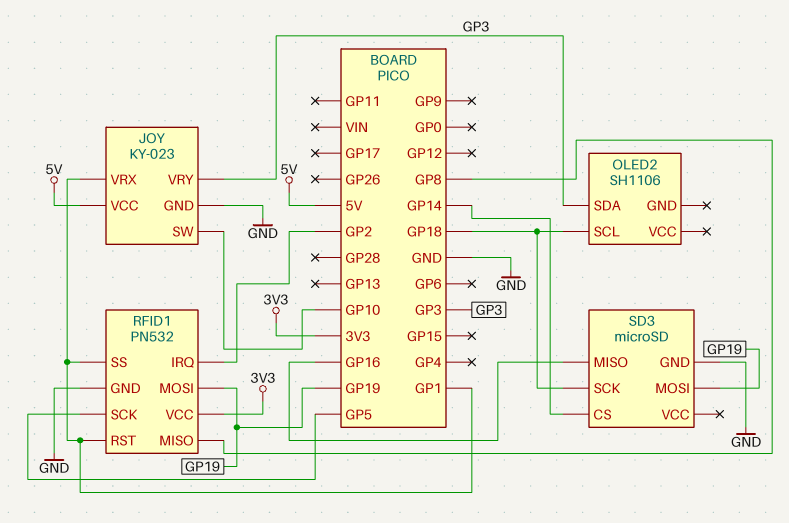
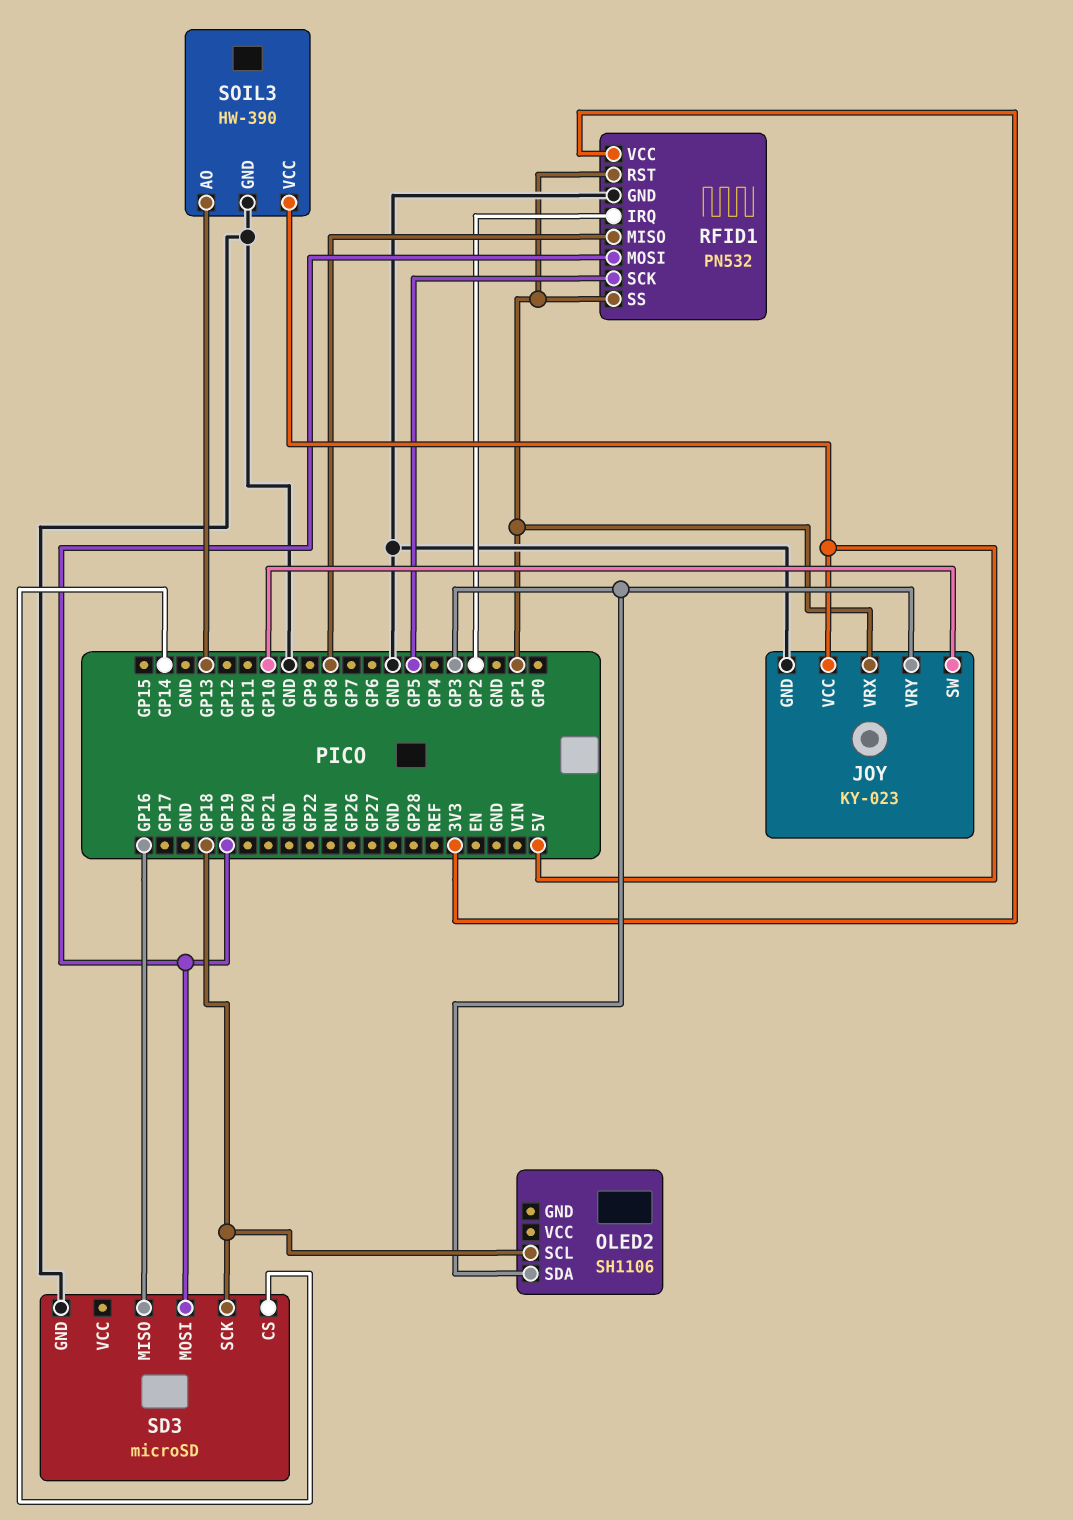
SOIL3: none -> HW-390
SOIL3 pin AO: none -> GP13
SOIL3 pin GND: none -> GND
SOIL3 pin VCC: none -> 5V

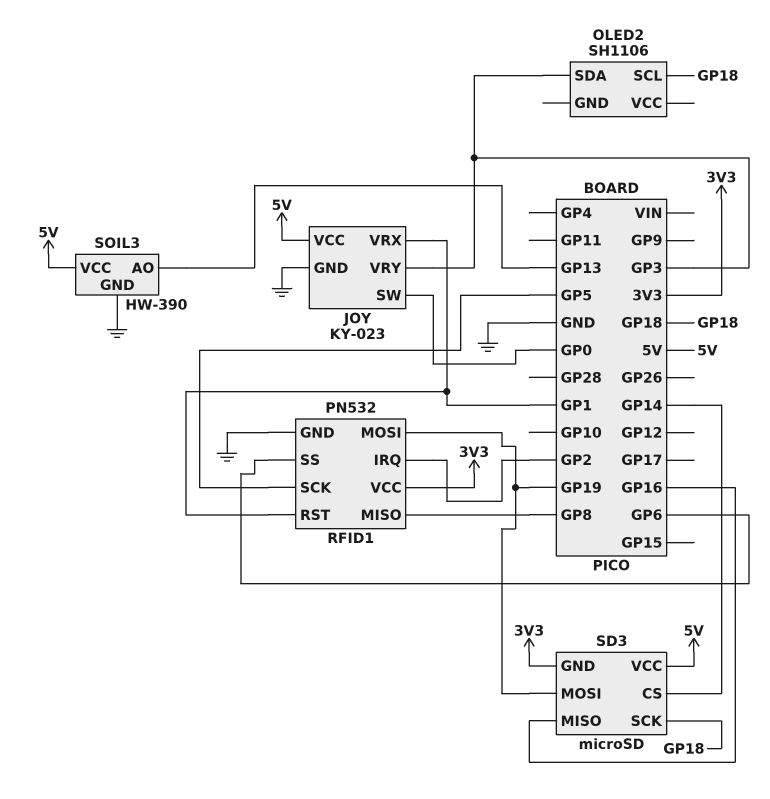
JOY pin SW: GP10 -> GP0
RFID1 pin SS: GP1 -> GP6
SD3 pin GND: GND -> 3V3
SD3 pin VCC: none -> 5V

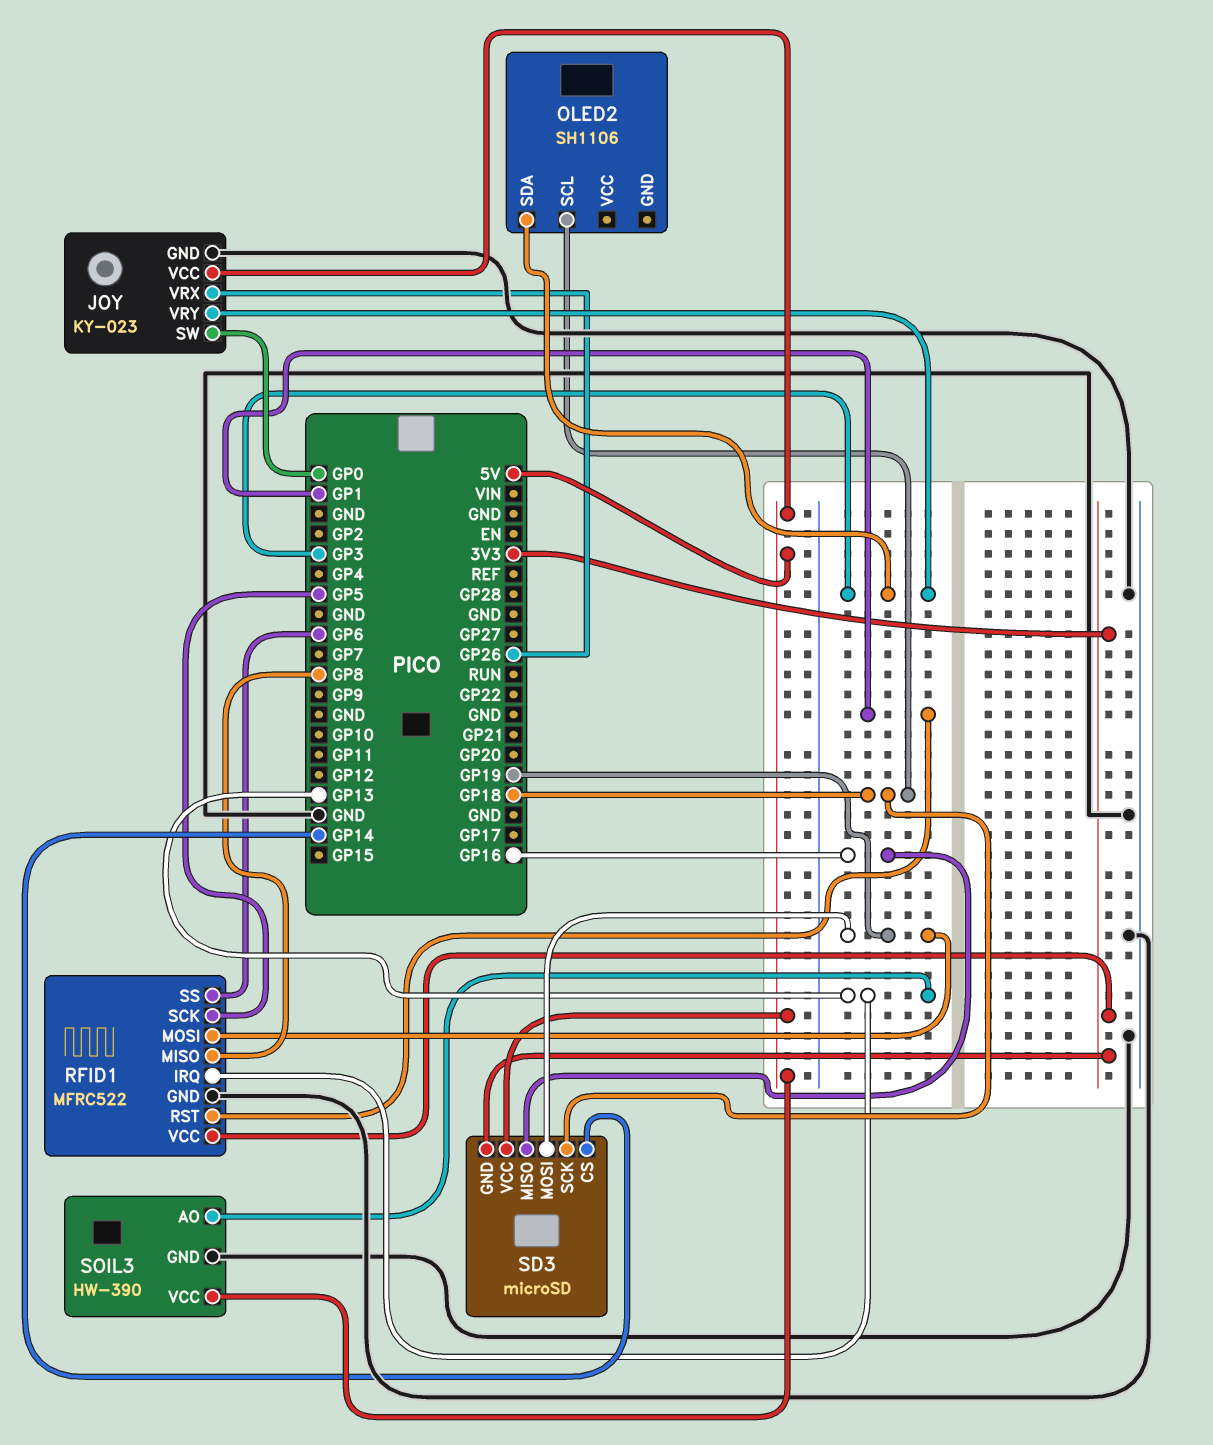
JOY pin VRX: GP1 -> GP26
RFID1: PN532 -> MFRC522
RFID1 pin IRQ: GP2 -> GP13

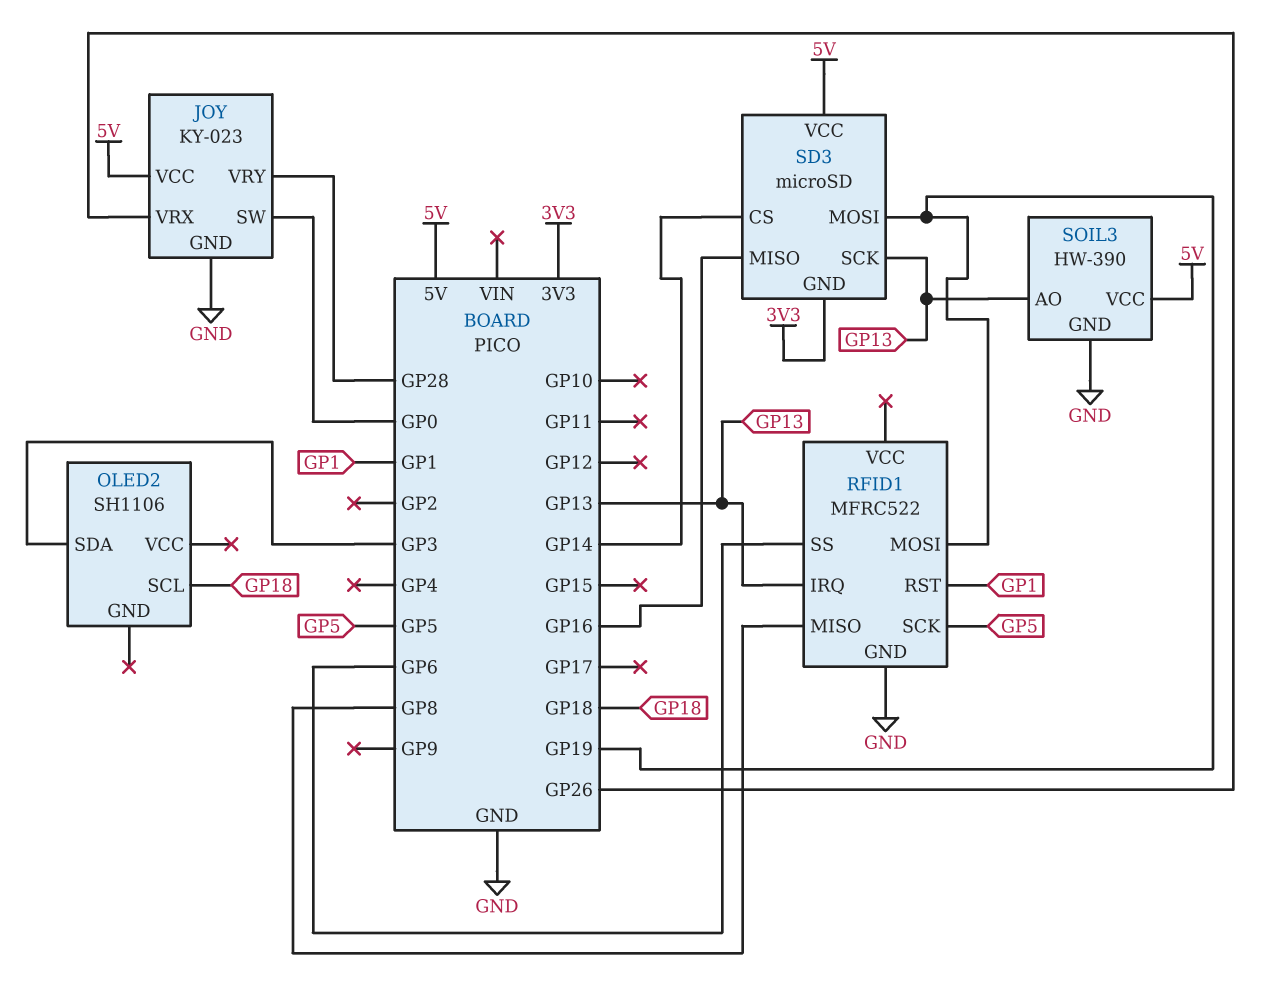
JOY pin VRY: GP3 -> GP28
RFID1 pin VCC: 3V3 -> none
SD3 pin SCK: GP18 -> GP13

